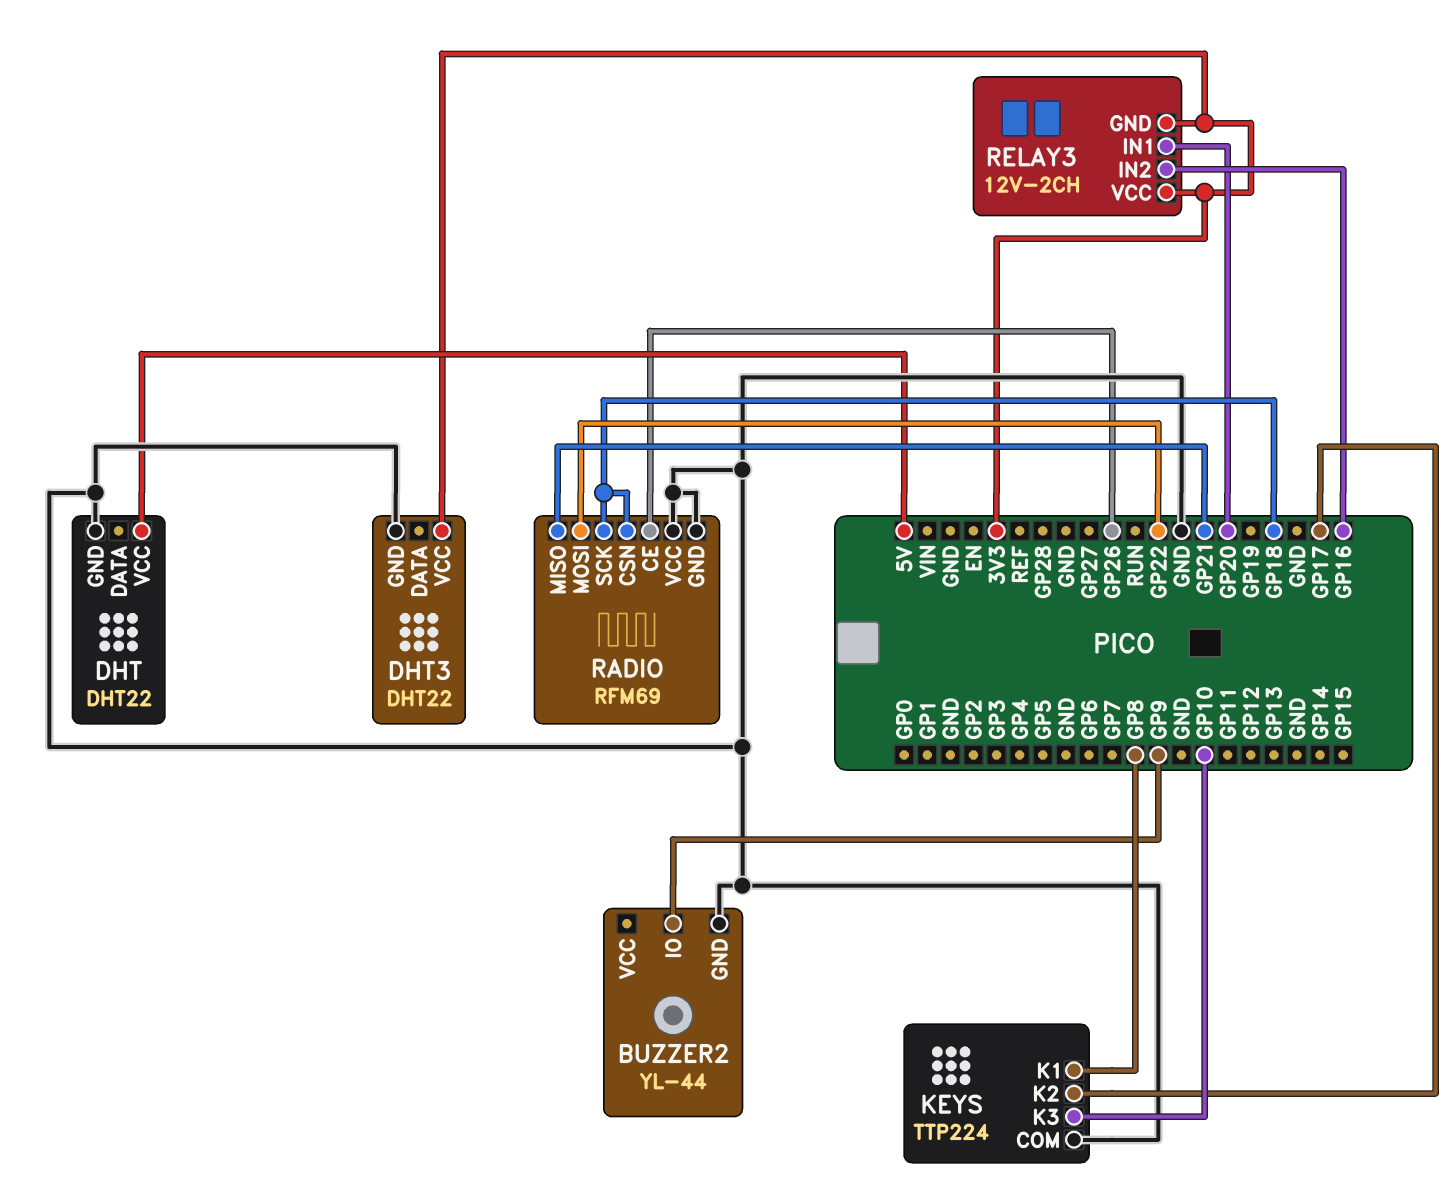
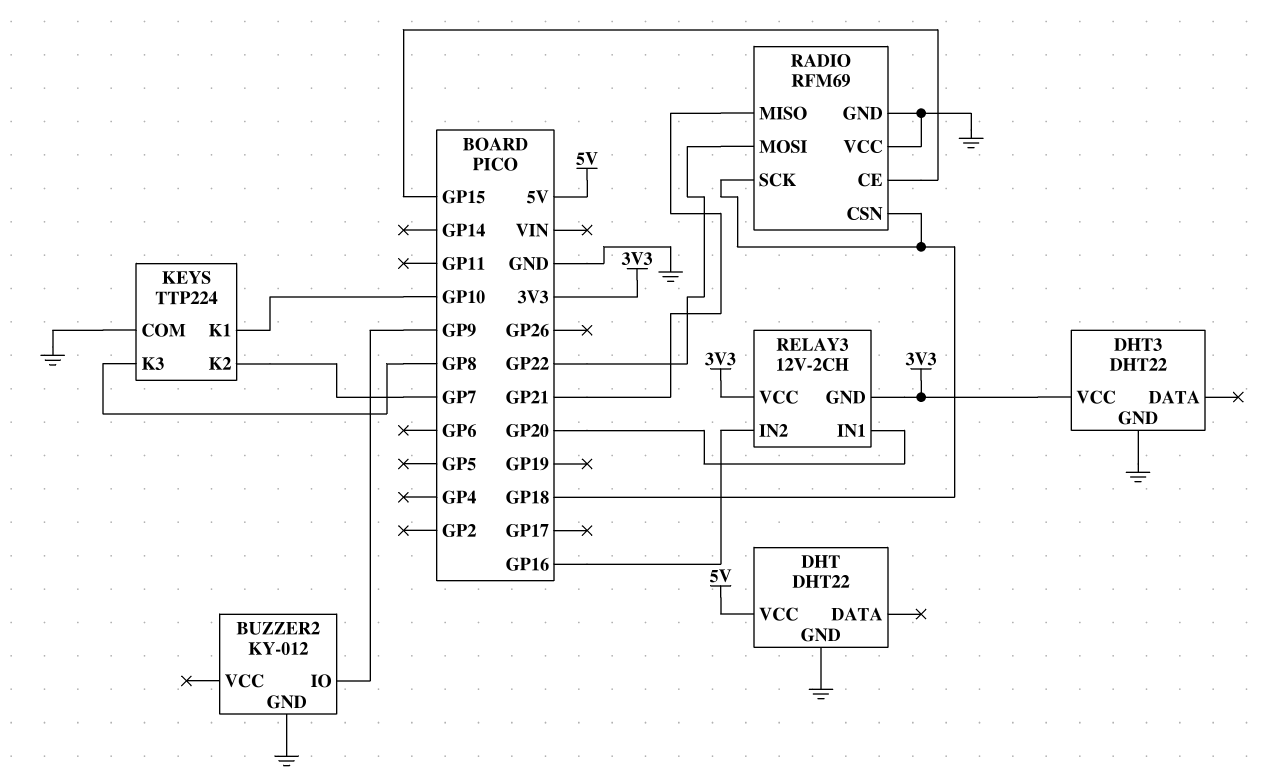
BUZZER2: YL-44 -> KY-012
KEYS pin K1: GP8 -> GP10
KEYS pin K2: GP17 -> GP7
KEYS pin K3: GP10 -> GP8
RADIO pin CE: GP26 -> GP15

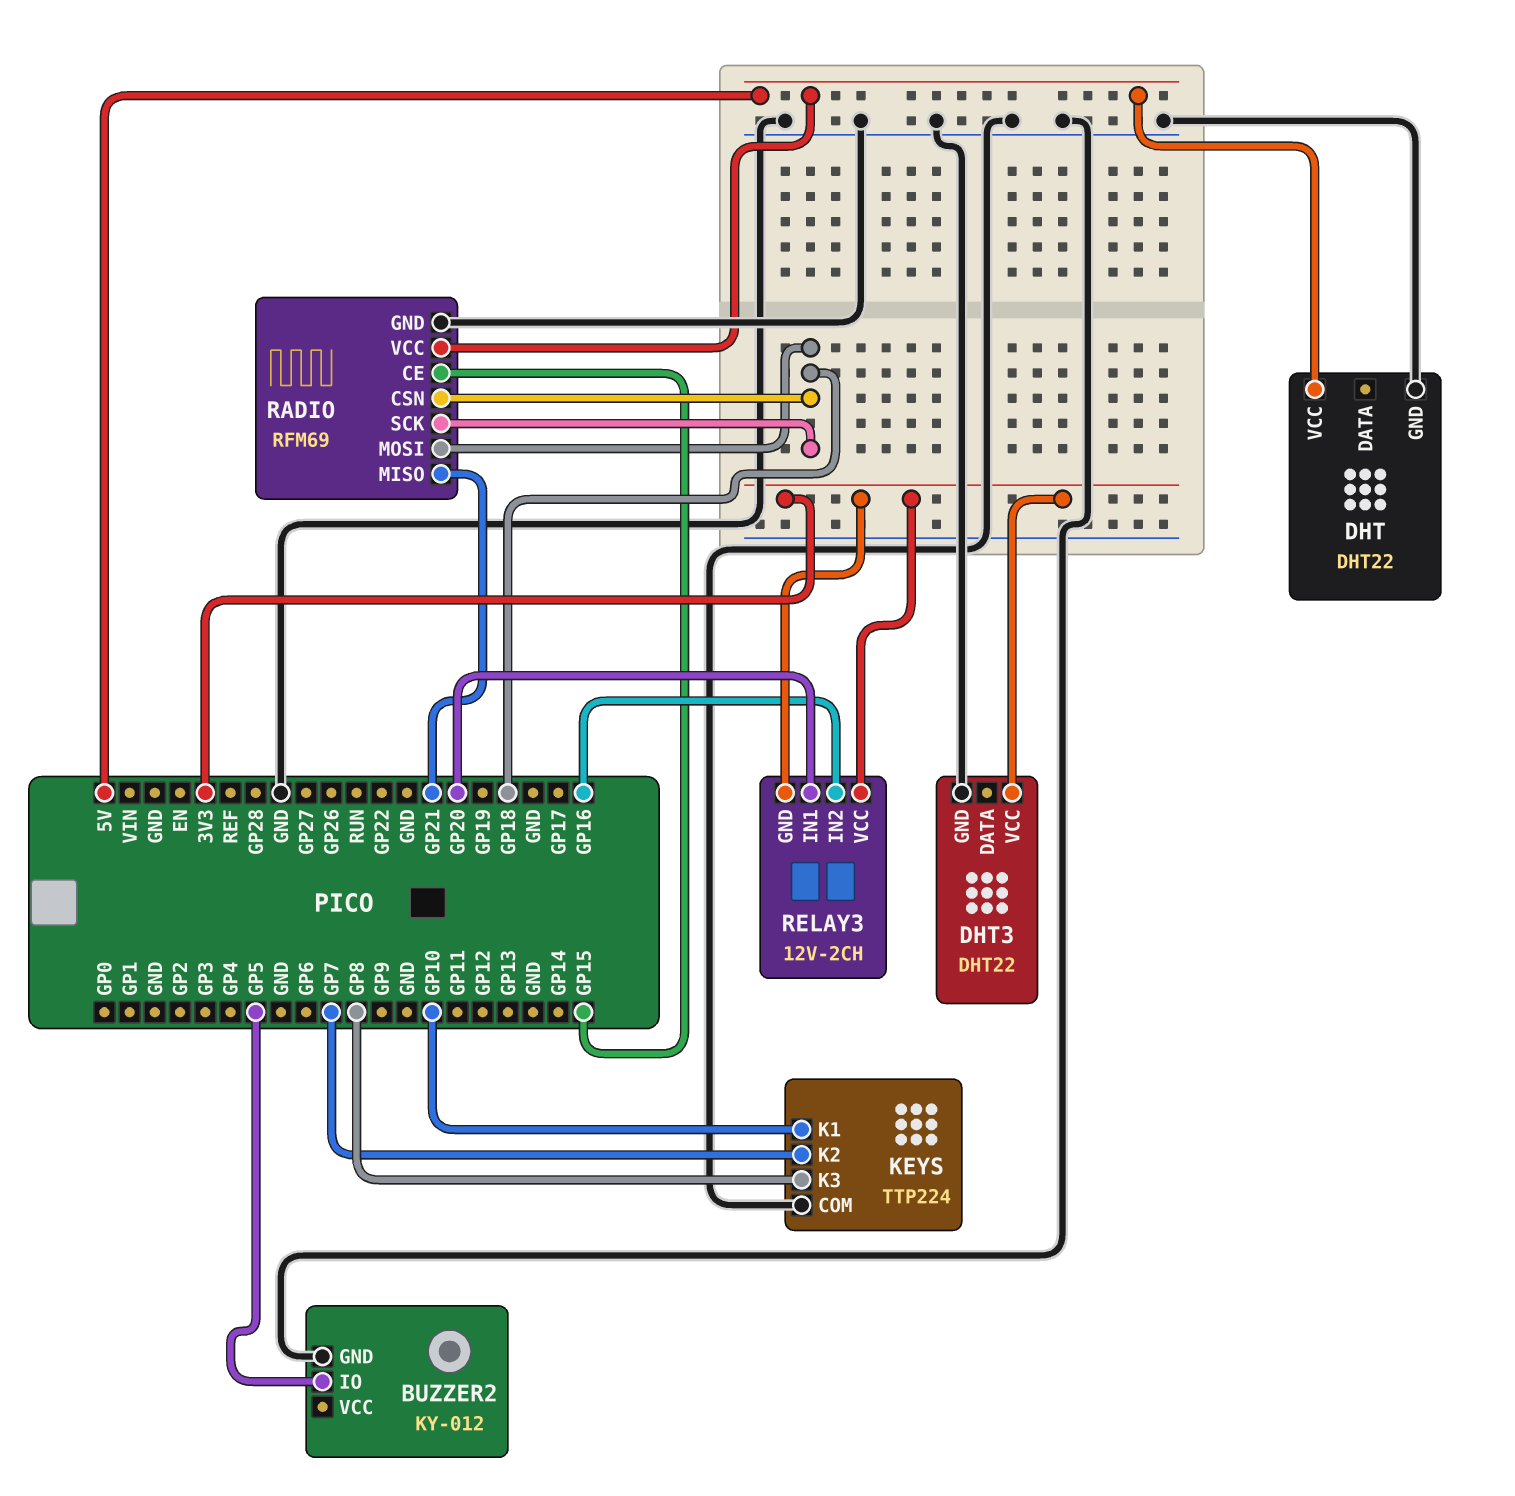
BUZZER2 pin IO: GP9 -> GP5
RADIO pin MOSI: GP22 -> GP18
RADIO pin VCC: GND -> 5V

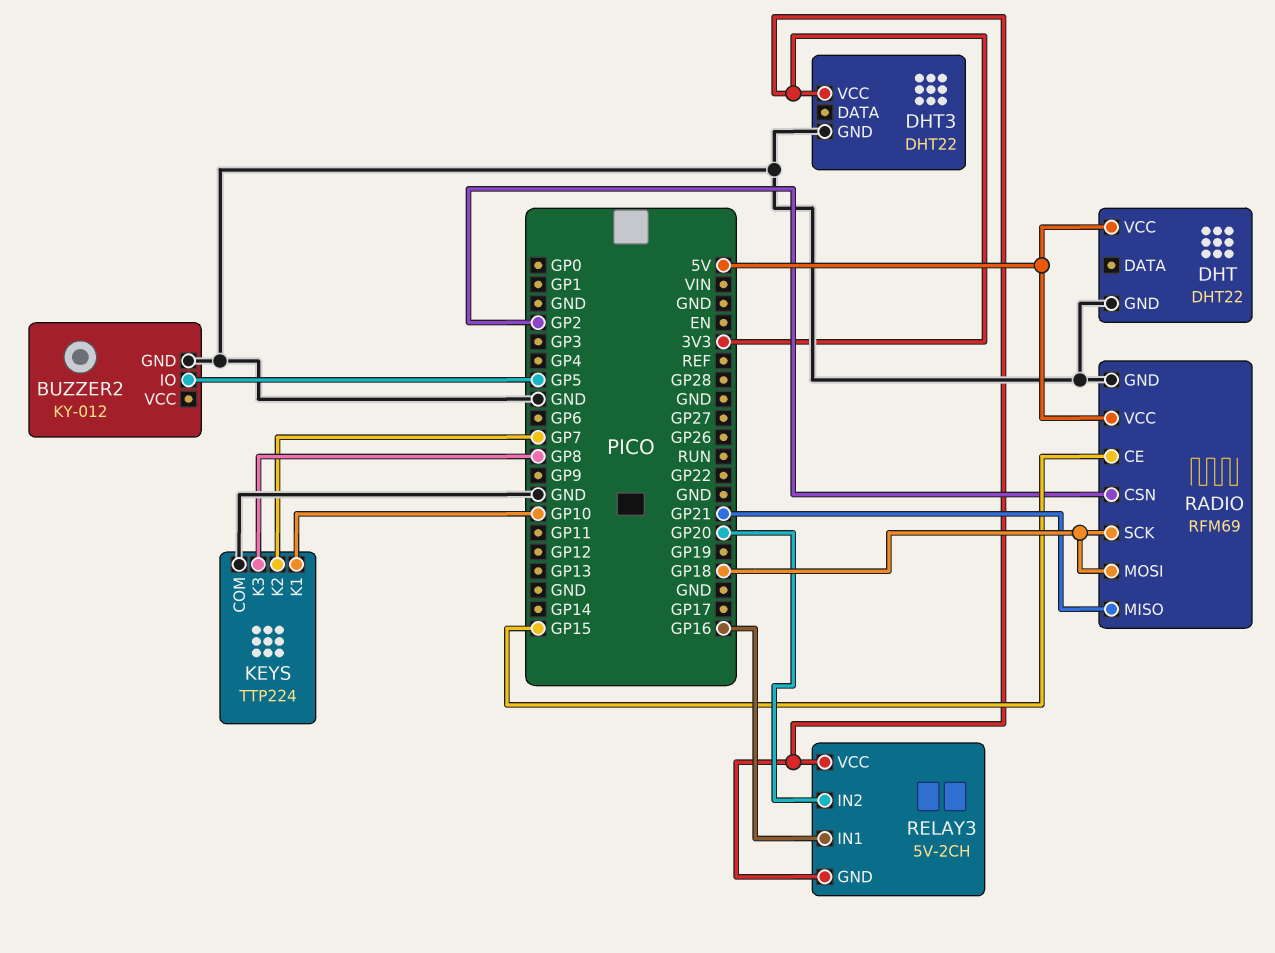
RADIO pin CSN: GP18 -> GP2
RELAY3: 12V-2CH -> 5V-2CH
RELAY3 pin IN1: GP20 -> GP16
RELAY3 pin IN2: GP16 -> GP20

